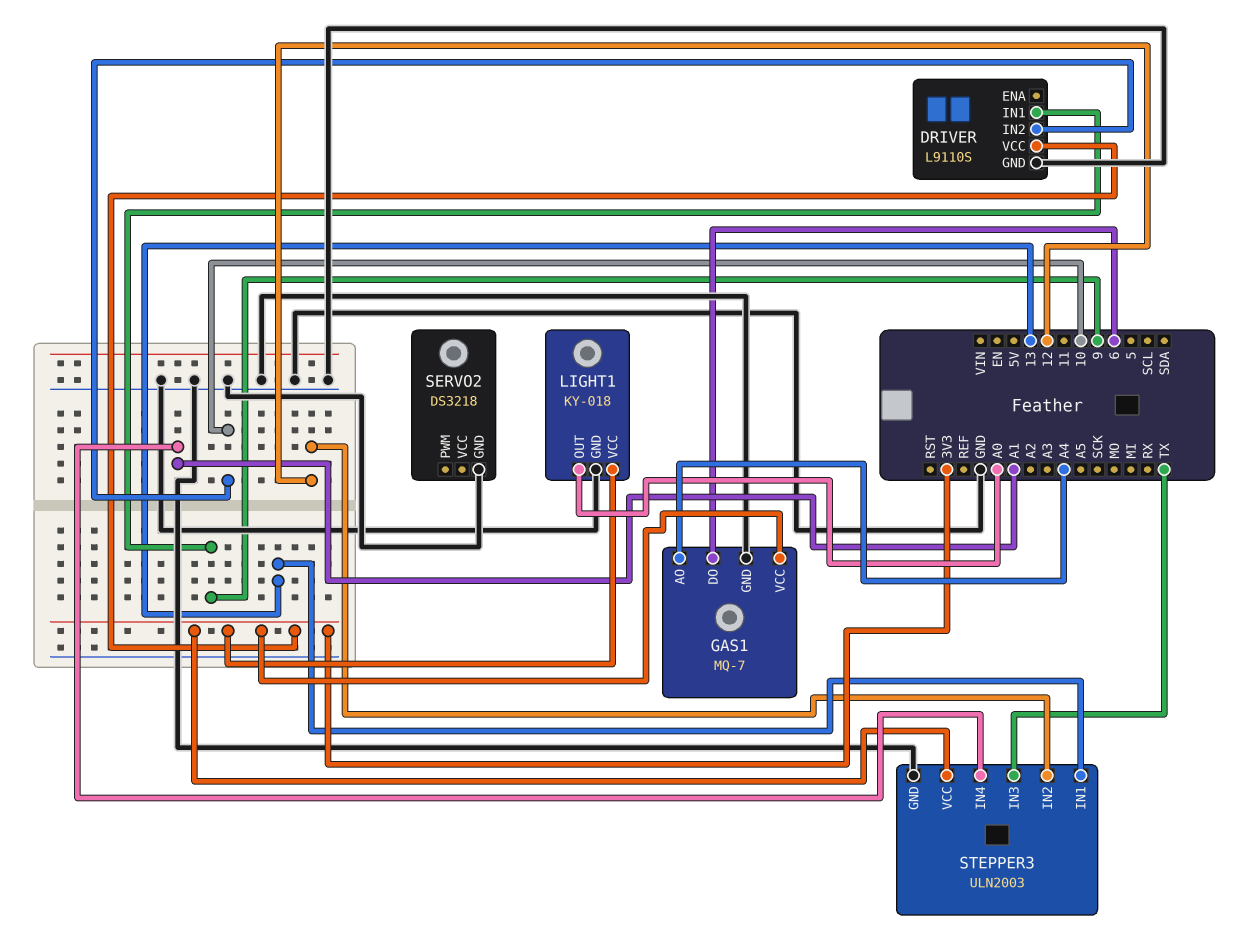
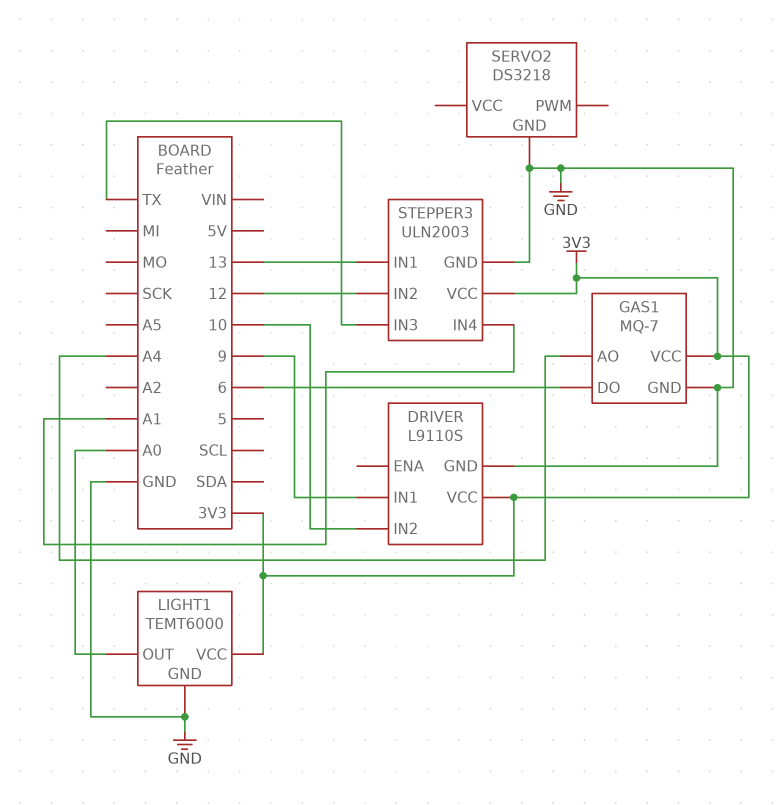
LIGHT1: KY-018 -> TEMT6000

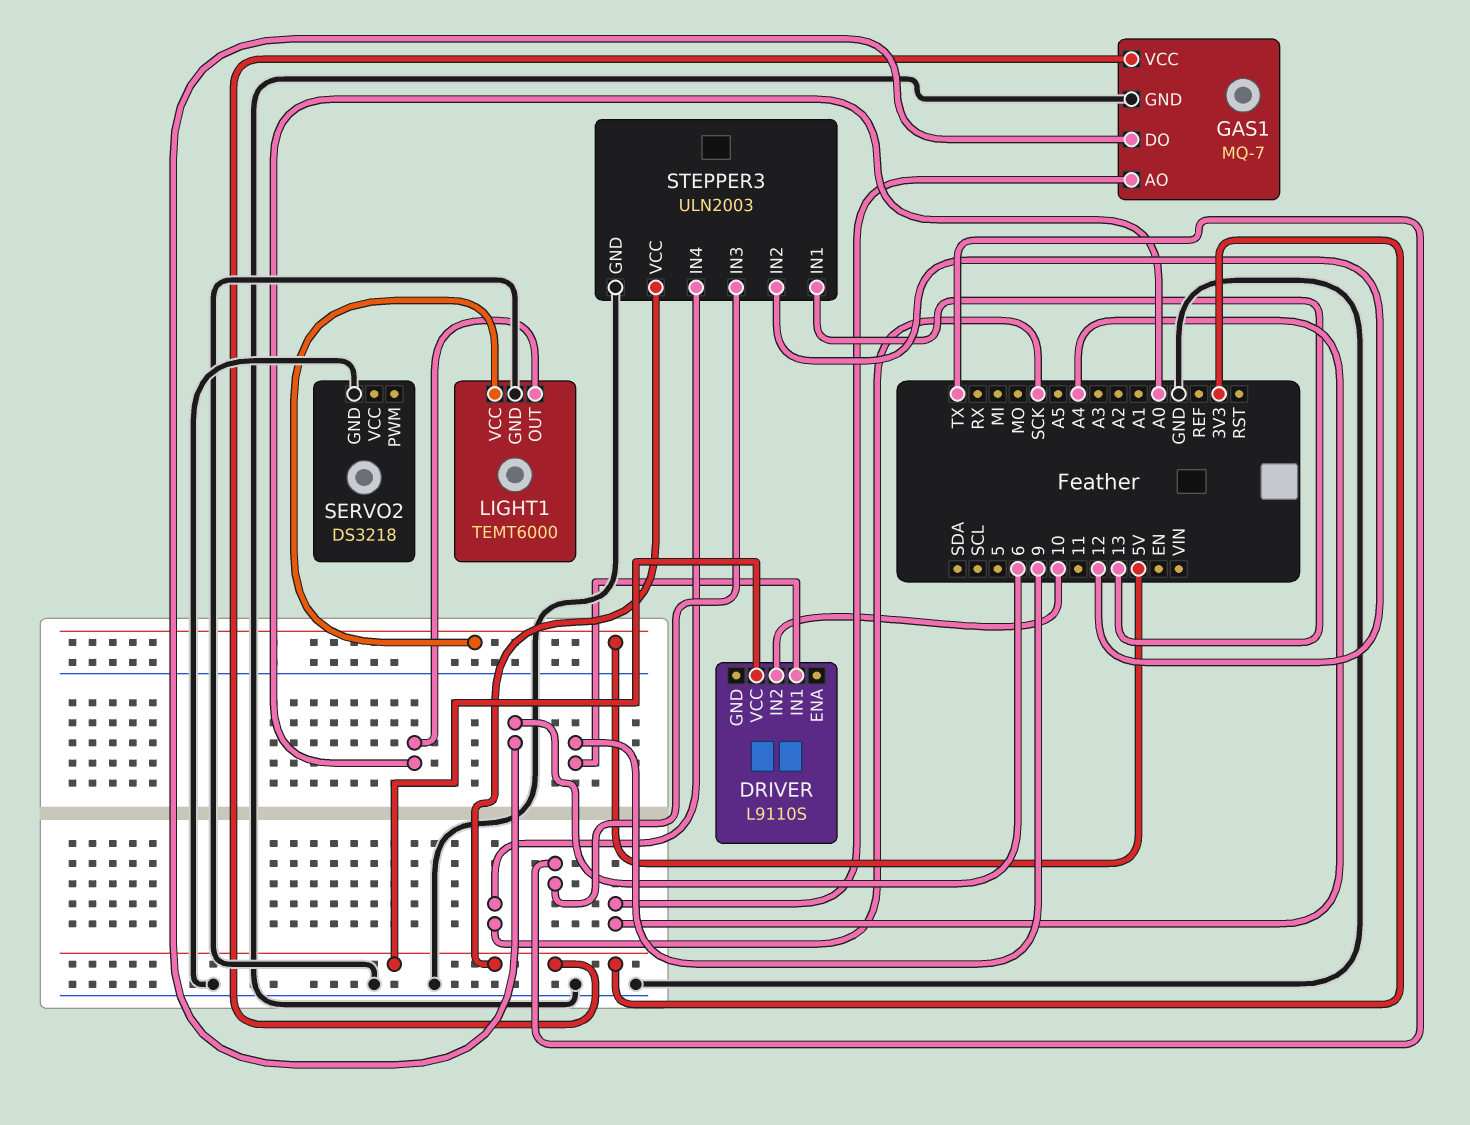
DRIVER pin GND: GND -> none
LIGHT1 pin VCC: 3V3 -> 5V
STEPPER3 pin IN4: A1 -> SCK

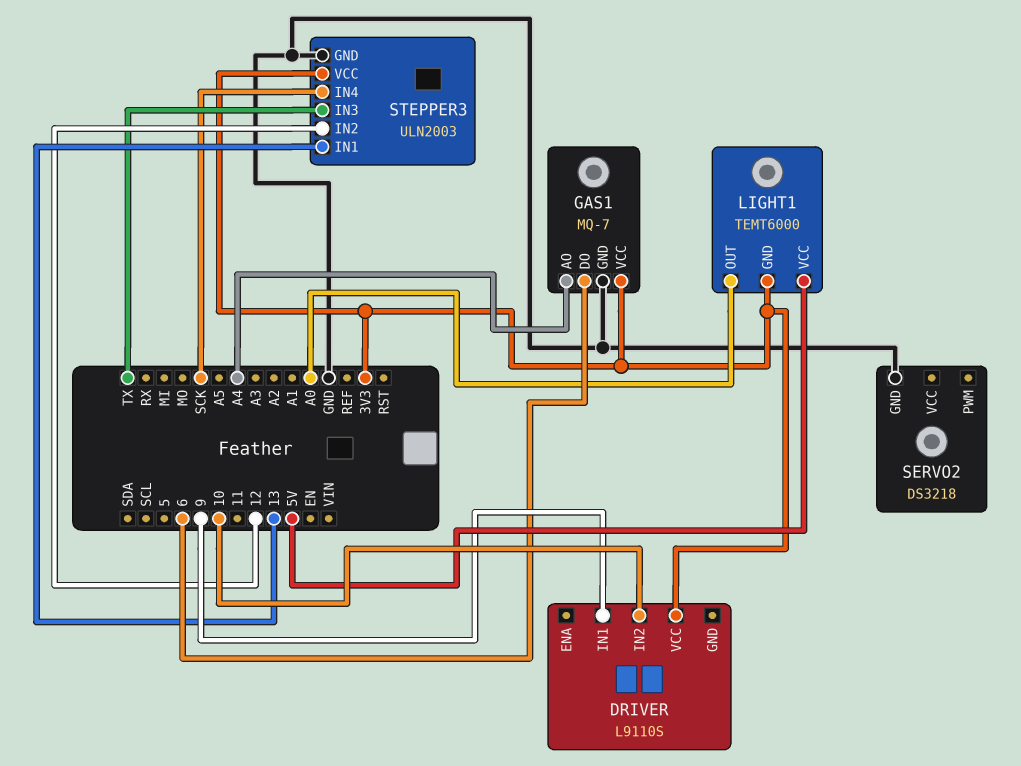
LIGHT1 pin GND: GND -> 3V3

